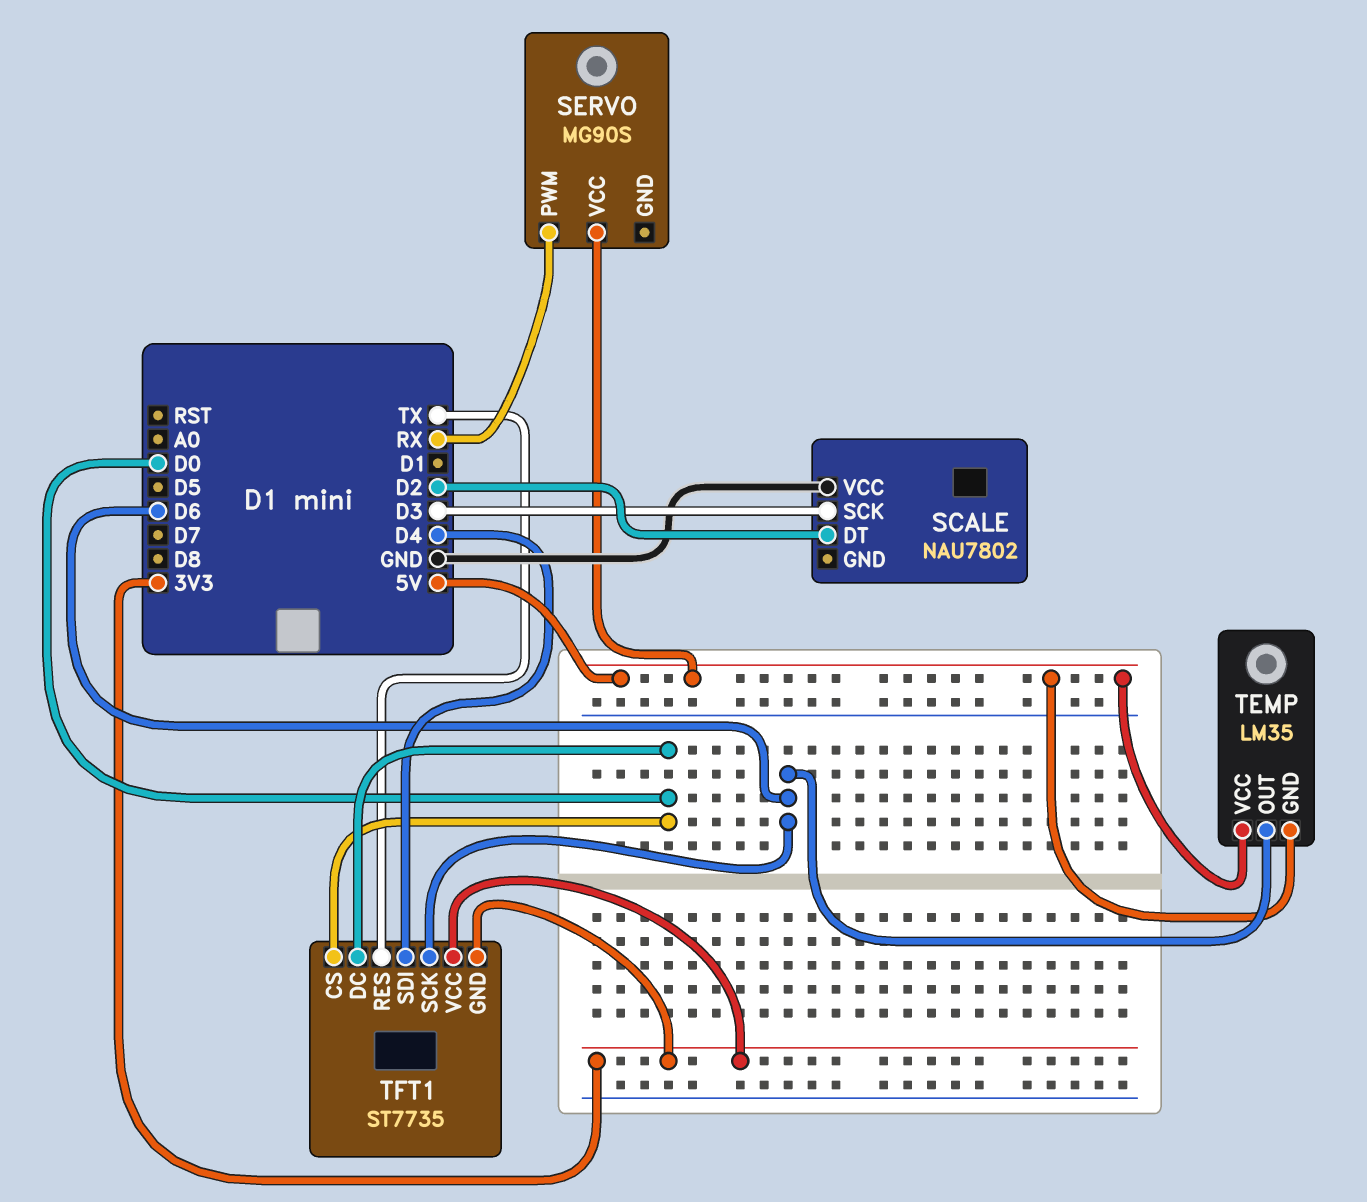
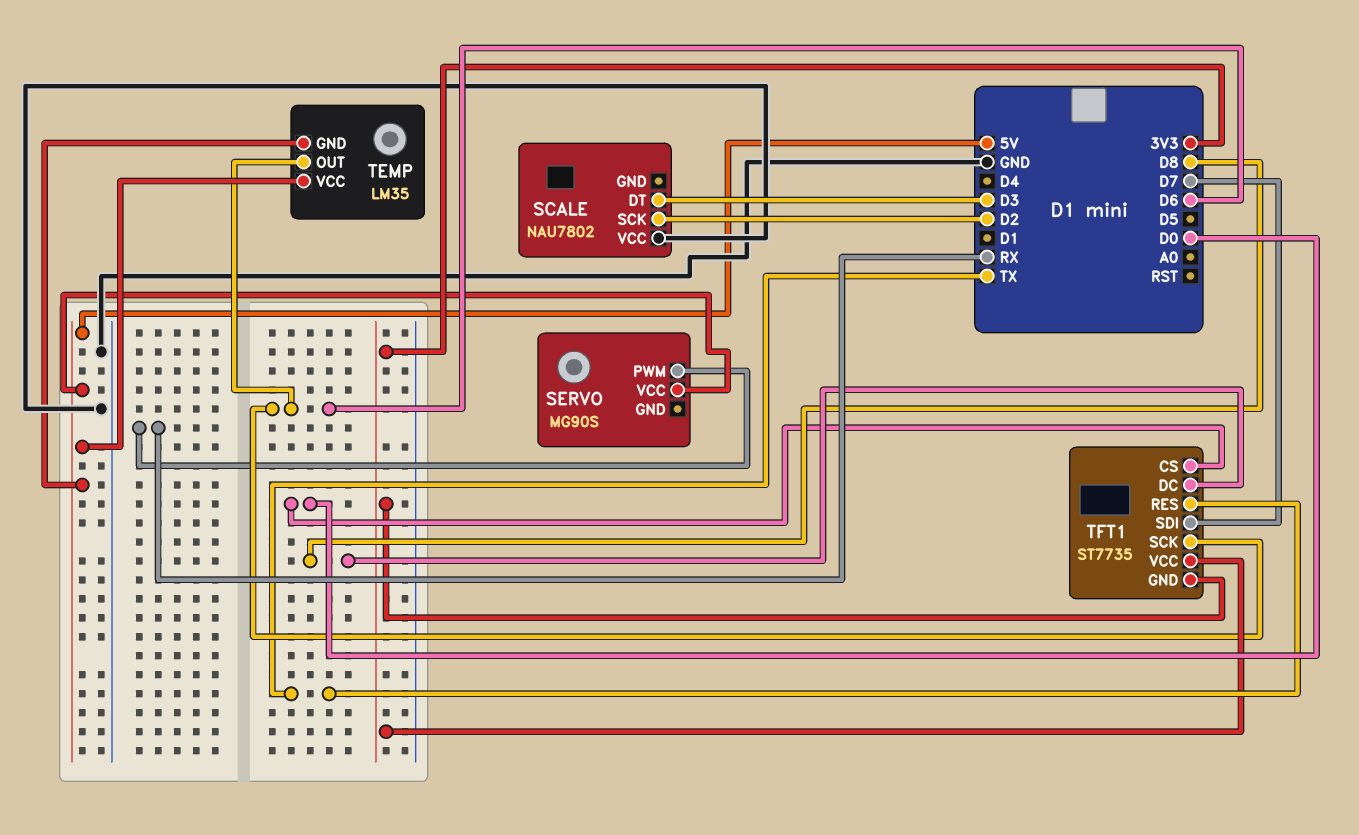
SCALE pin DT: D2 -> D3
SCALE pin SCK: D3 -> D2
TFT1 pin DC: D0 -> D8
TFT1 pin SDI: D4 -> D7

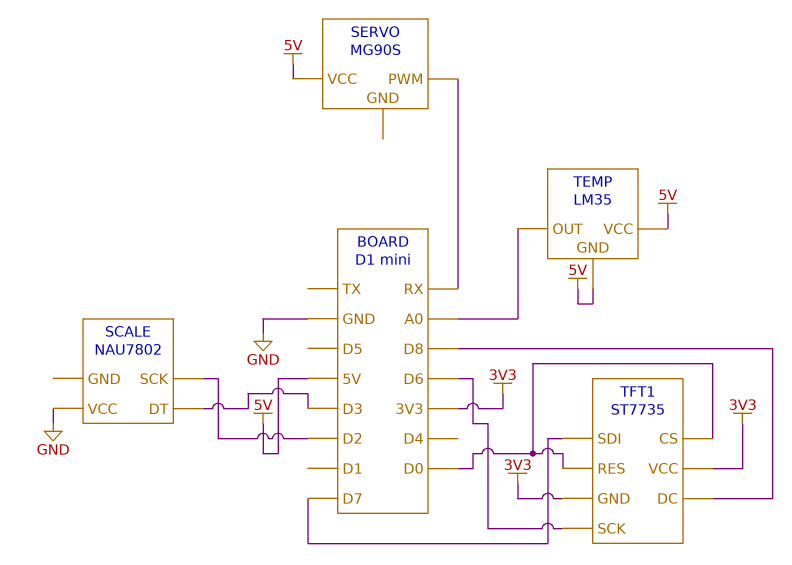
TEMP pin OUT: D6 -> A0
TFT1 pin RES: TX -> D0

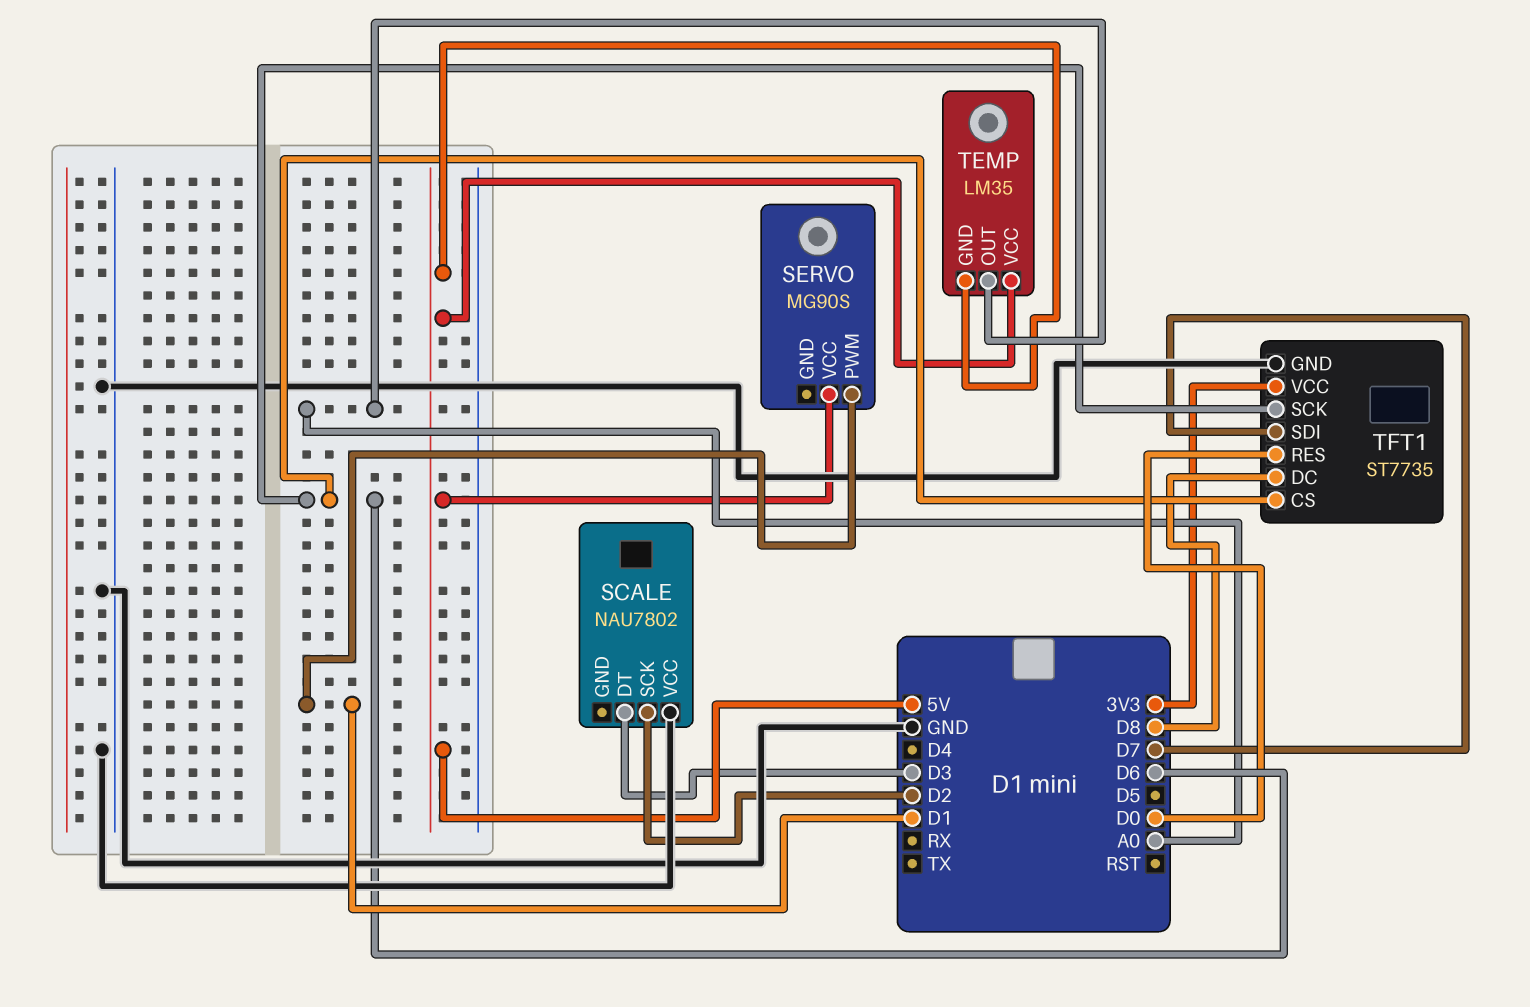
SERVO pin PWM: RX -> D1
TFT1 pin CS: D0 -> D6
TFT1 pin GND: 3V3 -> GND

